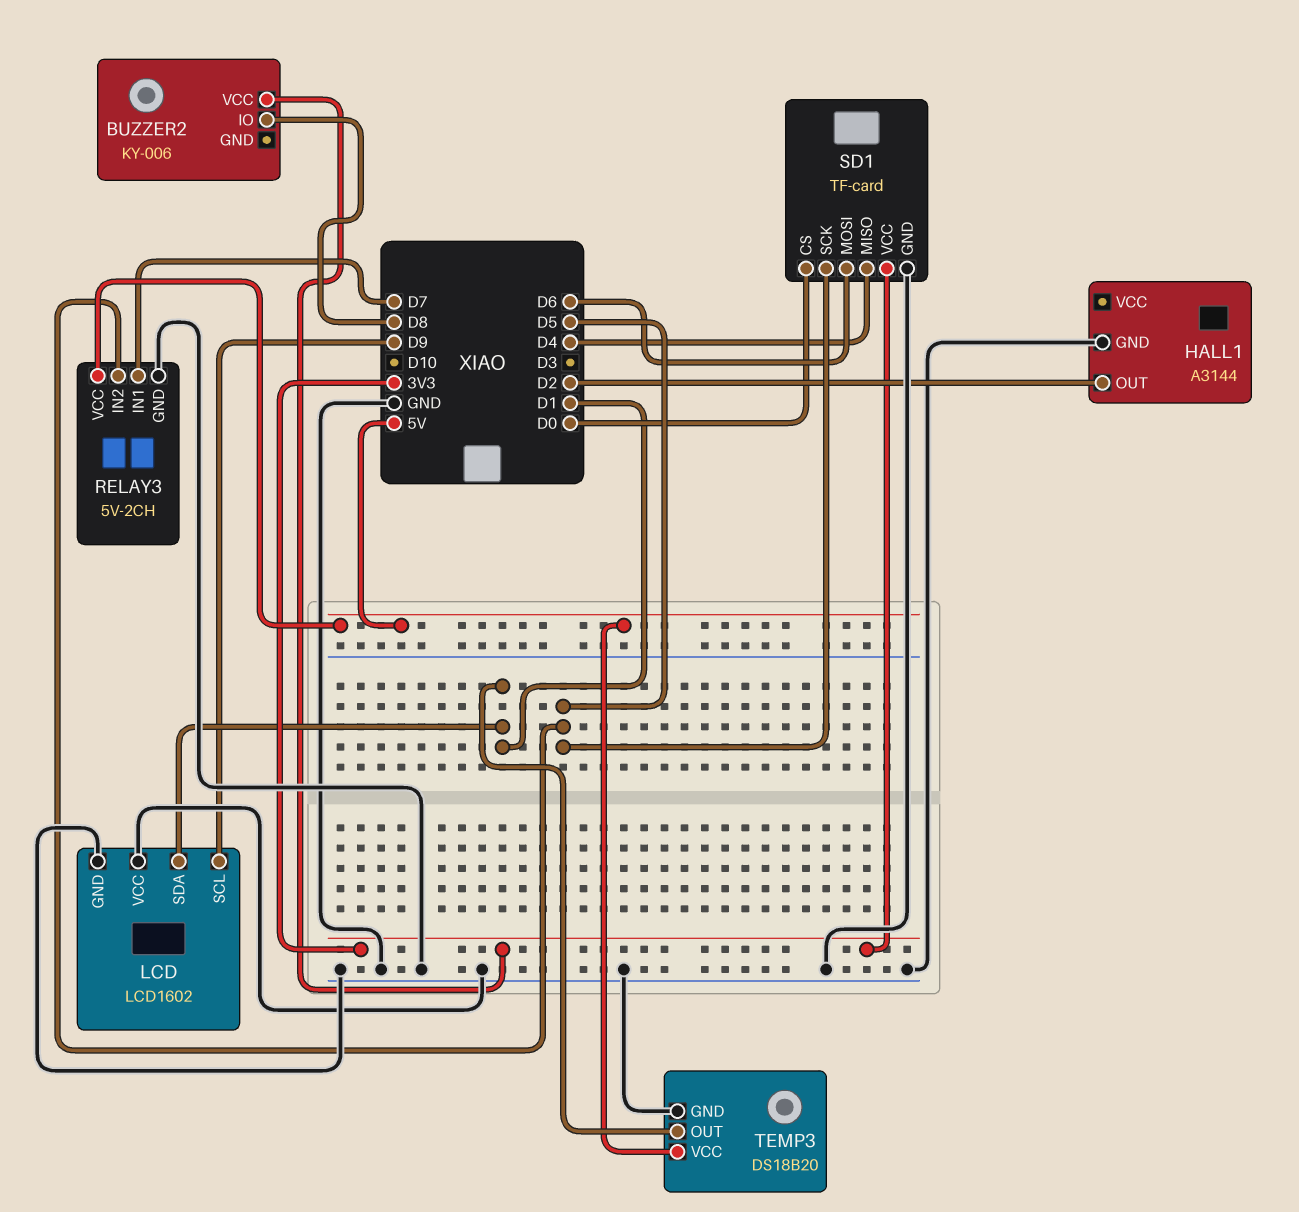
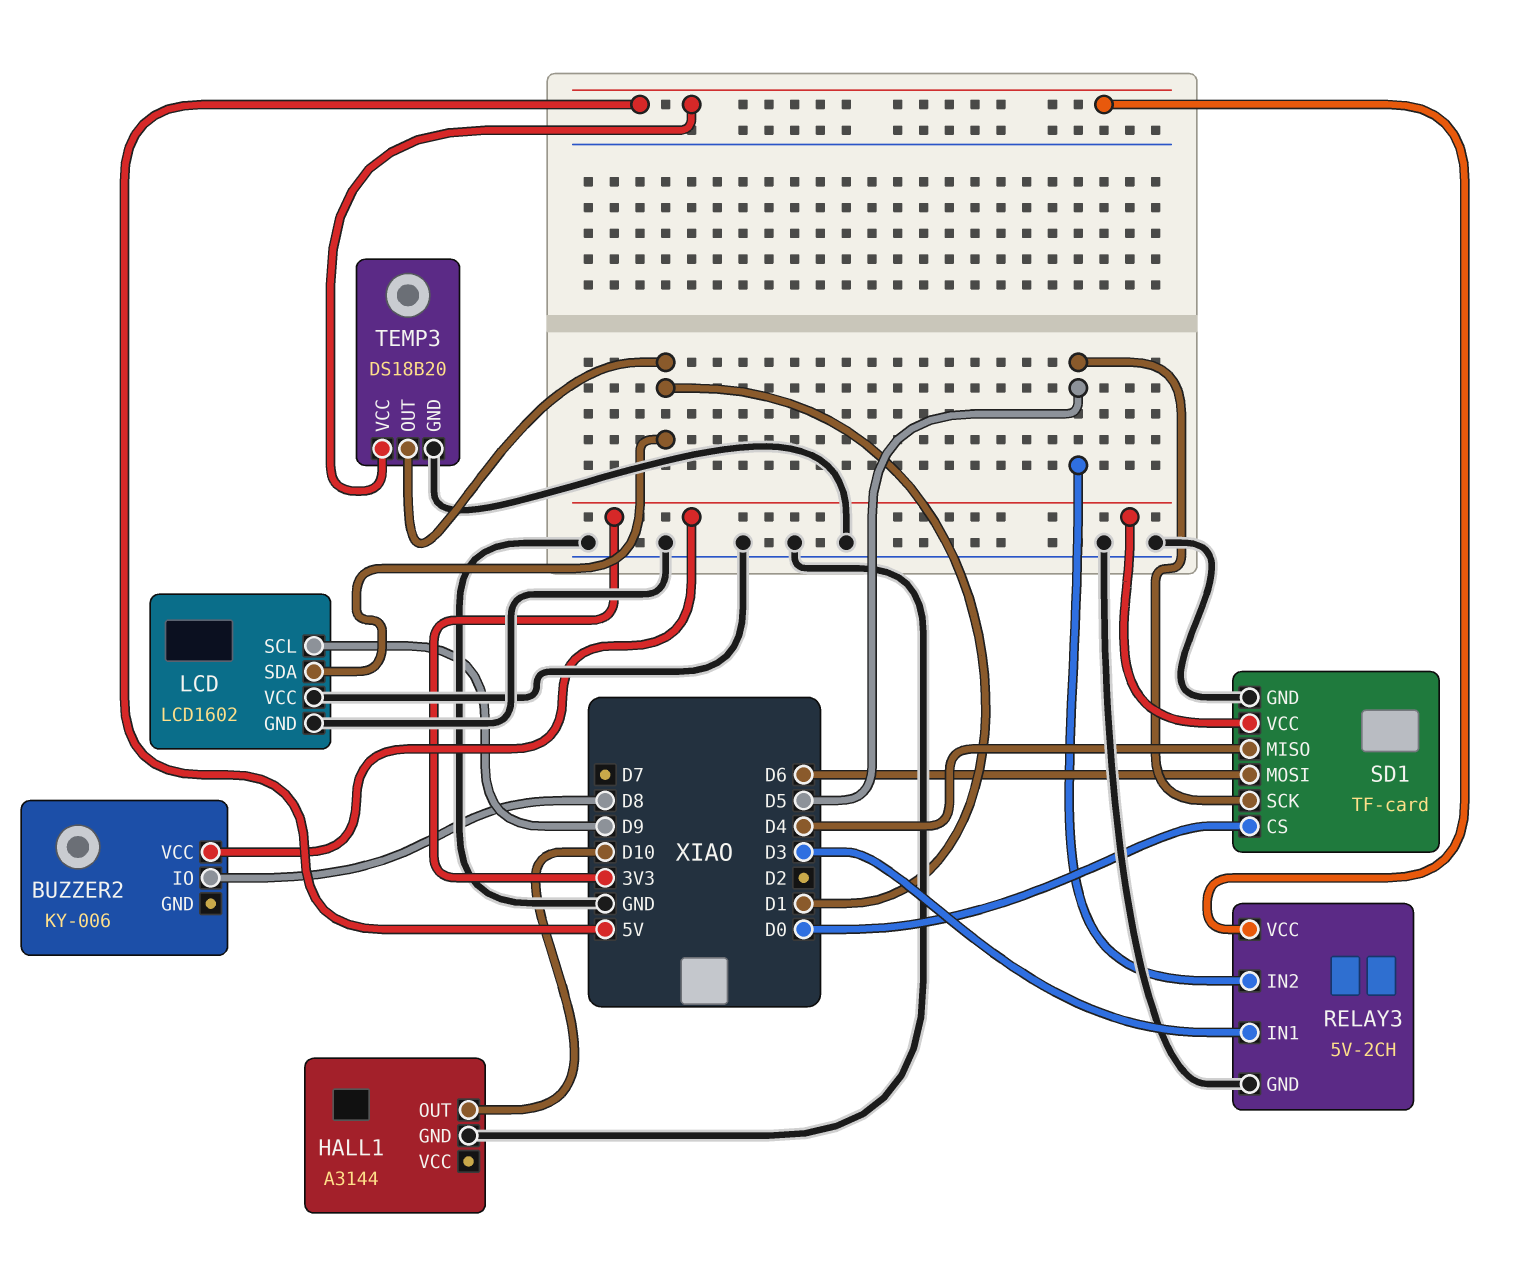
HALL1 pin OUT: D2 -> D10
RELAY3 pin IN1: D7 -> D3

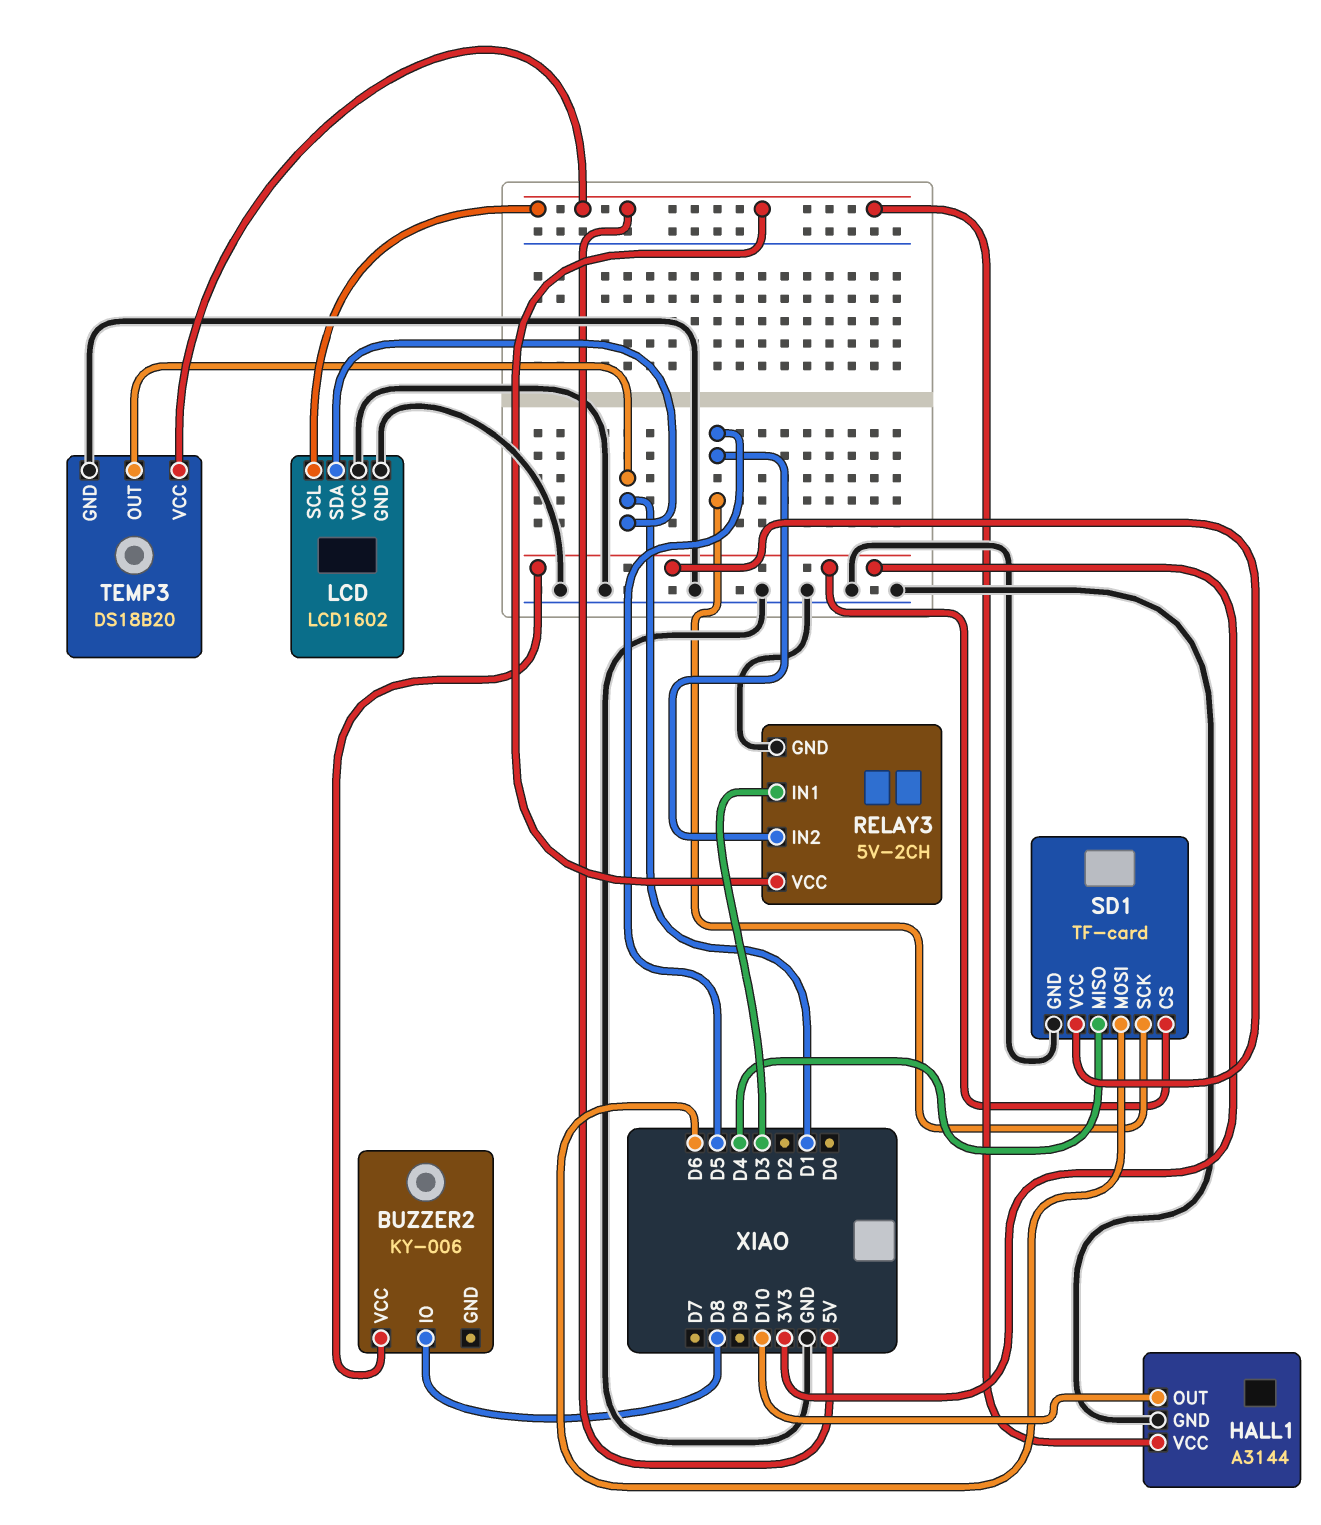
HALL1 pin VCC: none -> 5V
LCD pin SCL: D9 -> 5V
SD1 pin CS: D0 -> 3V3

